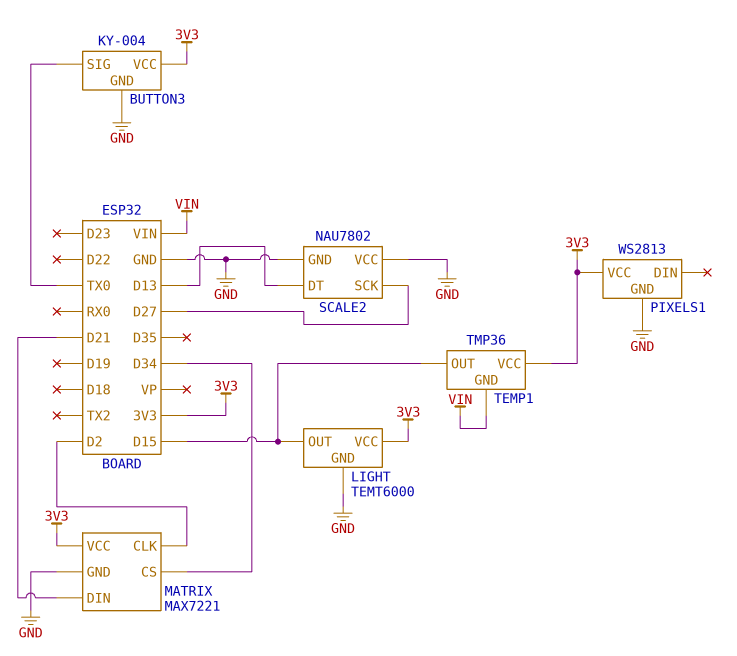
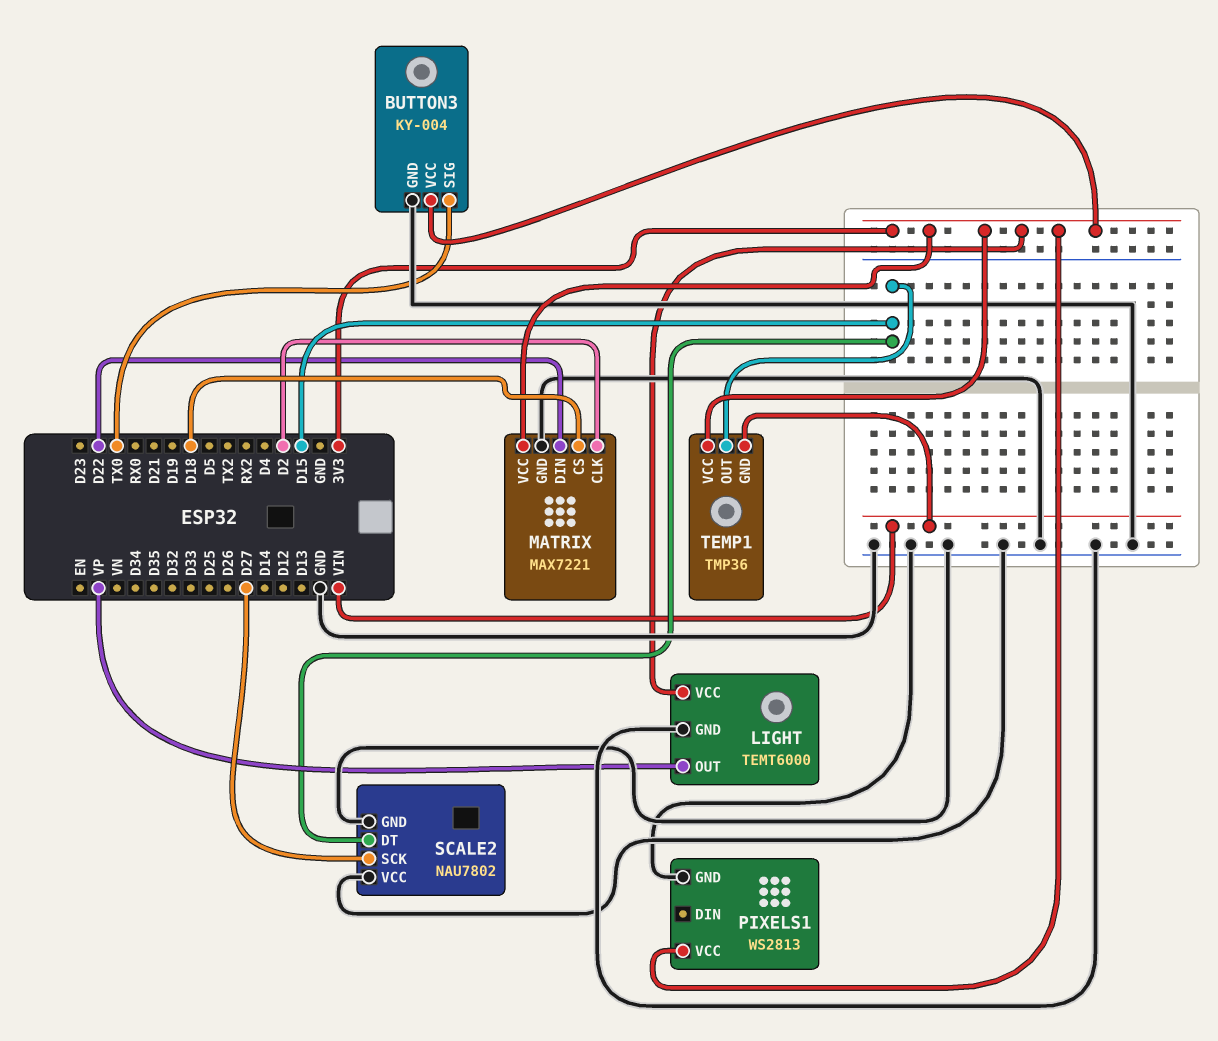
LIGHT pin OUT: D15 -> VP
MATRIX pin CS: D34 -> D18
MATRIX pin DIN: D21 -> D22
SCALE2 pin DT: D13 -> D15

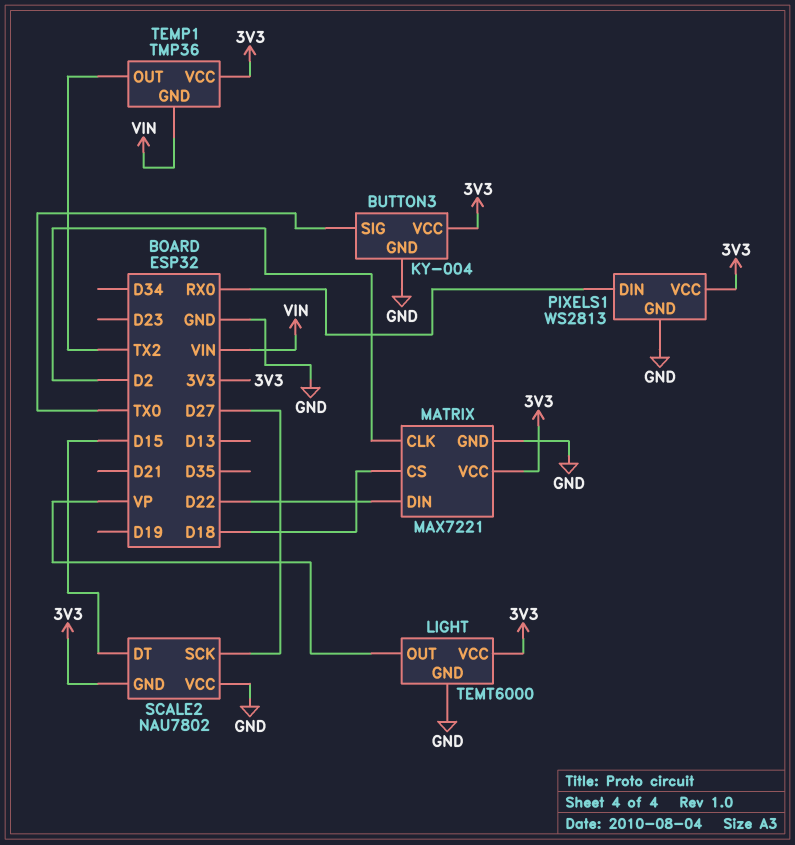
PIXELS1 pin DIN: none -> RX0
SCALE2 pin GND: GND -> 3V3
TEMP1 pin OUT: D15 -> TX2

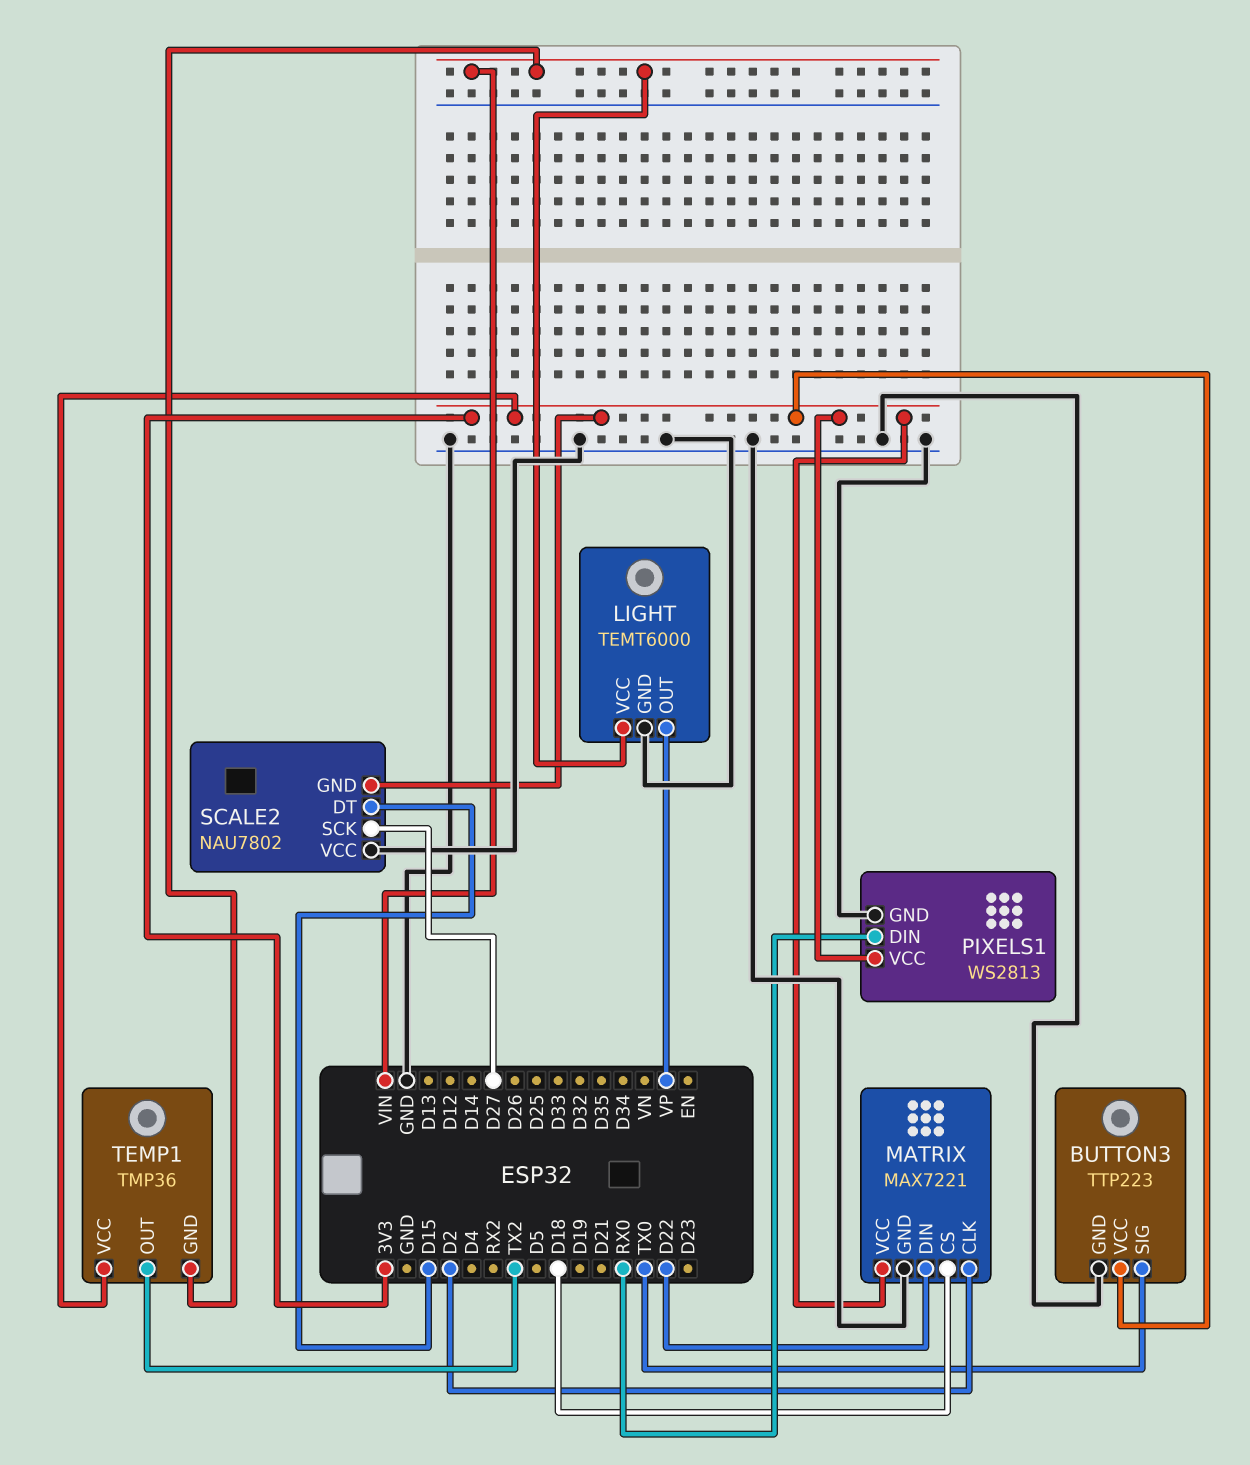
BUTTON3: KY-004 -> TTP223
LIGHT pin VCC: 3V3 -> VIN

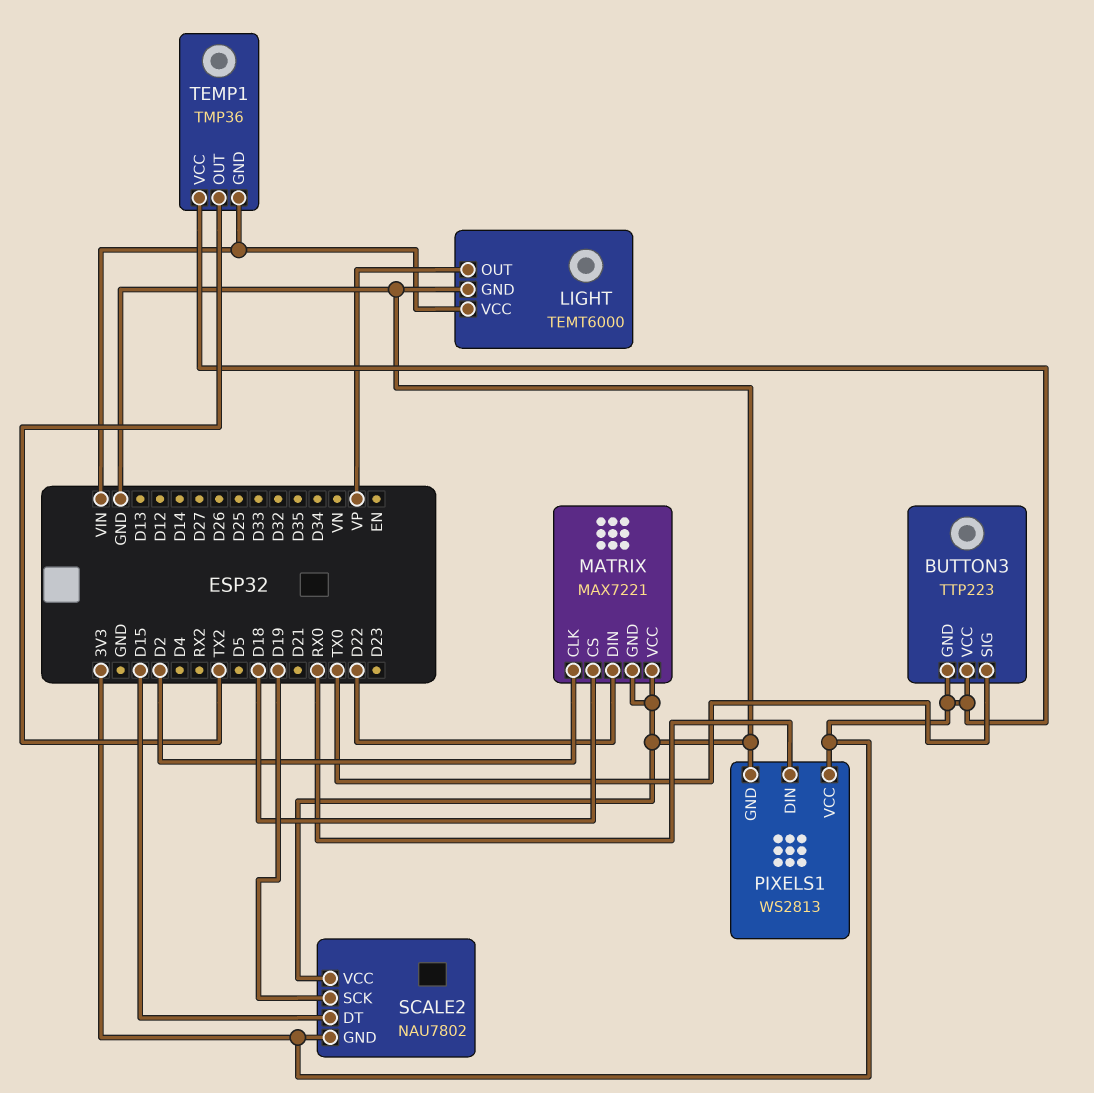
BUTTON3 pin GND: GND -> 3V3
MATRIX pin VCC: 3V3 -> GND
SCALE2 pin SCK: D27 -> D19

